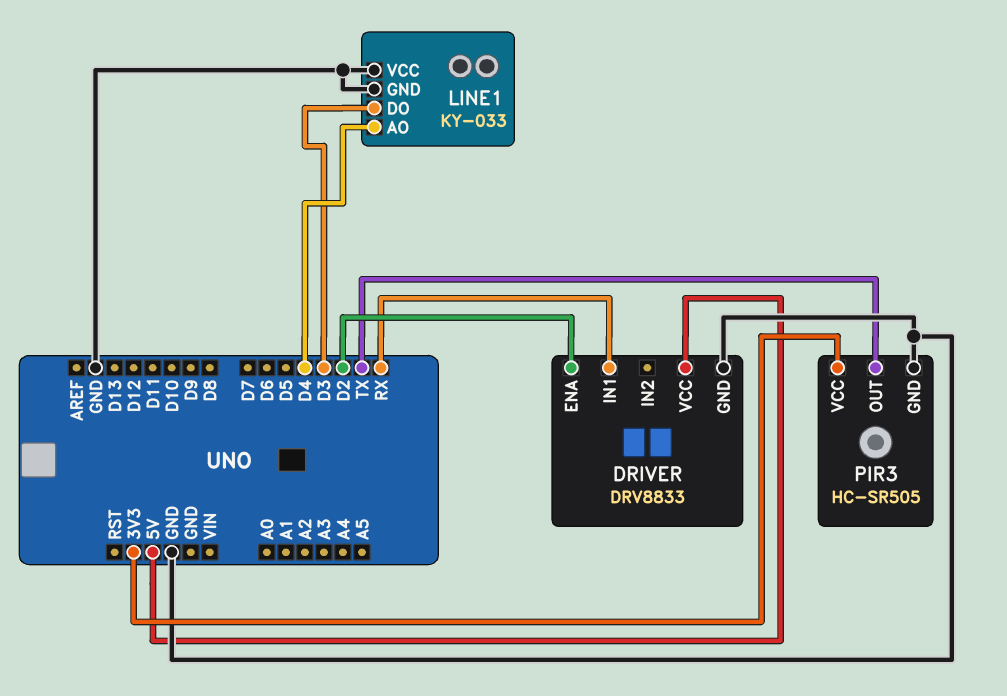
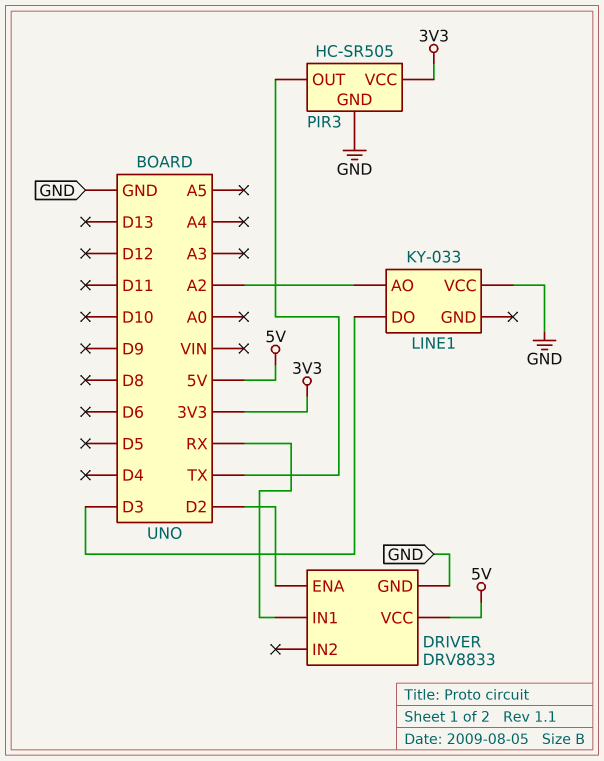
LINE1 pin AO: D4 -> A2
LINE1 pin GND: GND -> none

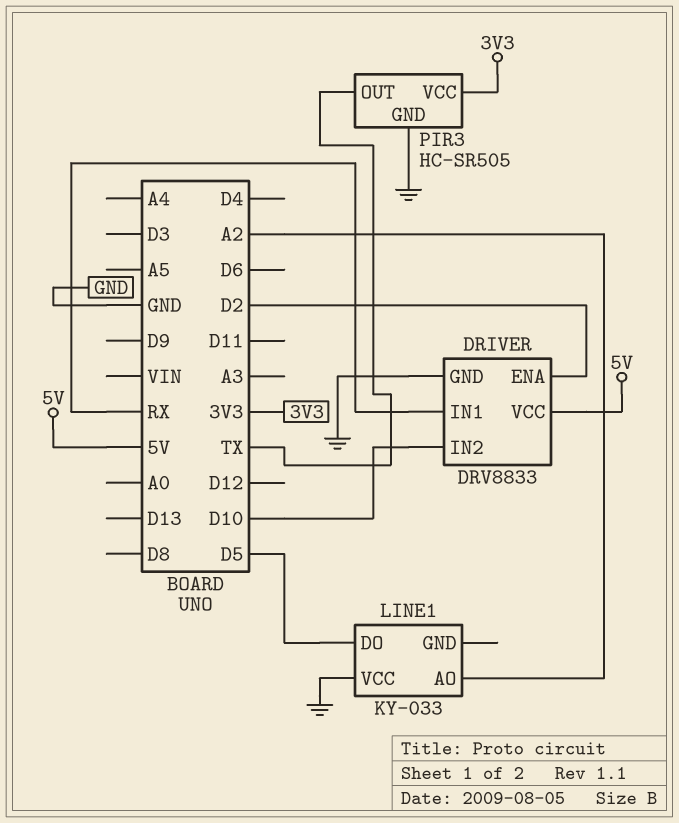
DRIVER pin IN2: none -> D10
LINE1 pin DO: D3 -> D5

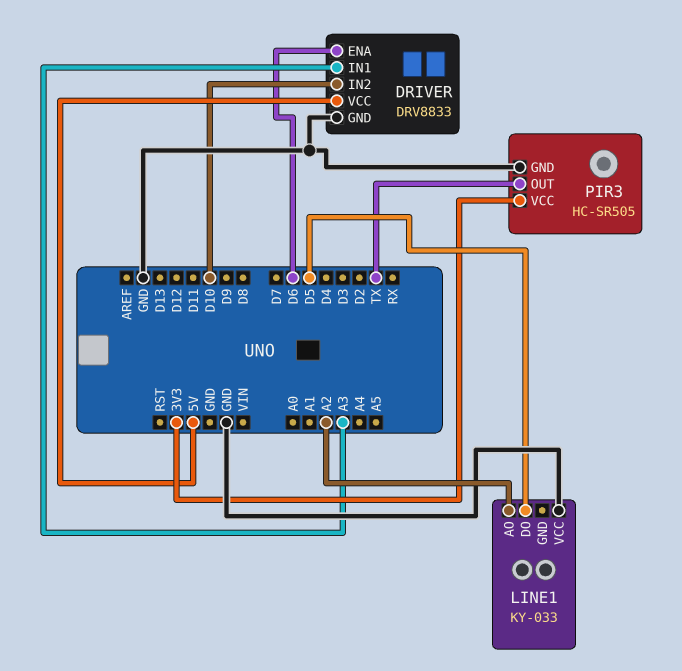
DRIVER pin ENA: D2 -> D6
DRIVER pin IN1: RX -> A3

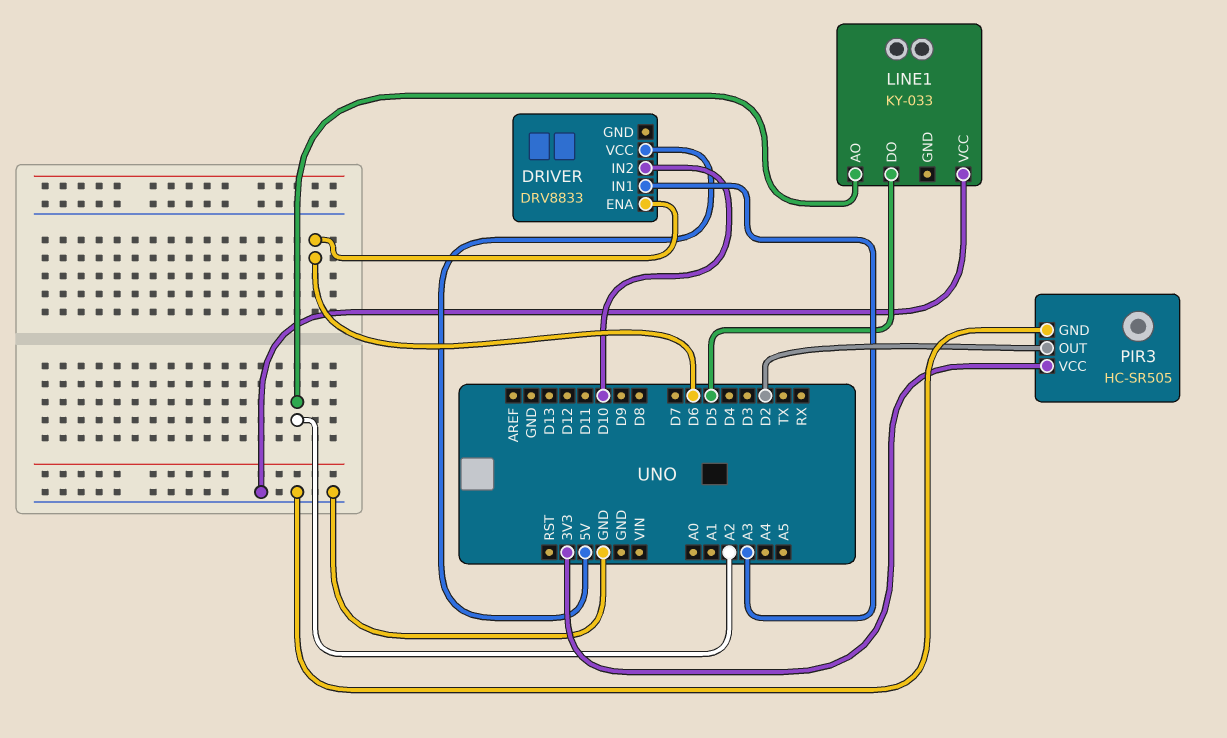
DRIVER pin GND: GND -> none
PIR3 pin OUT: TX -> D2

